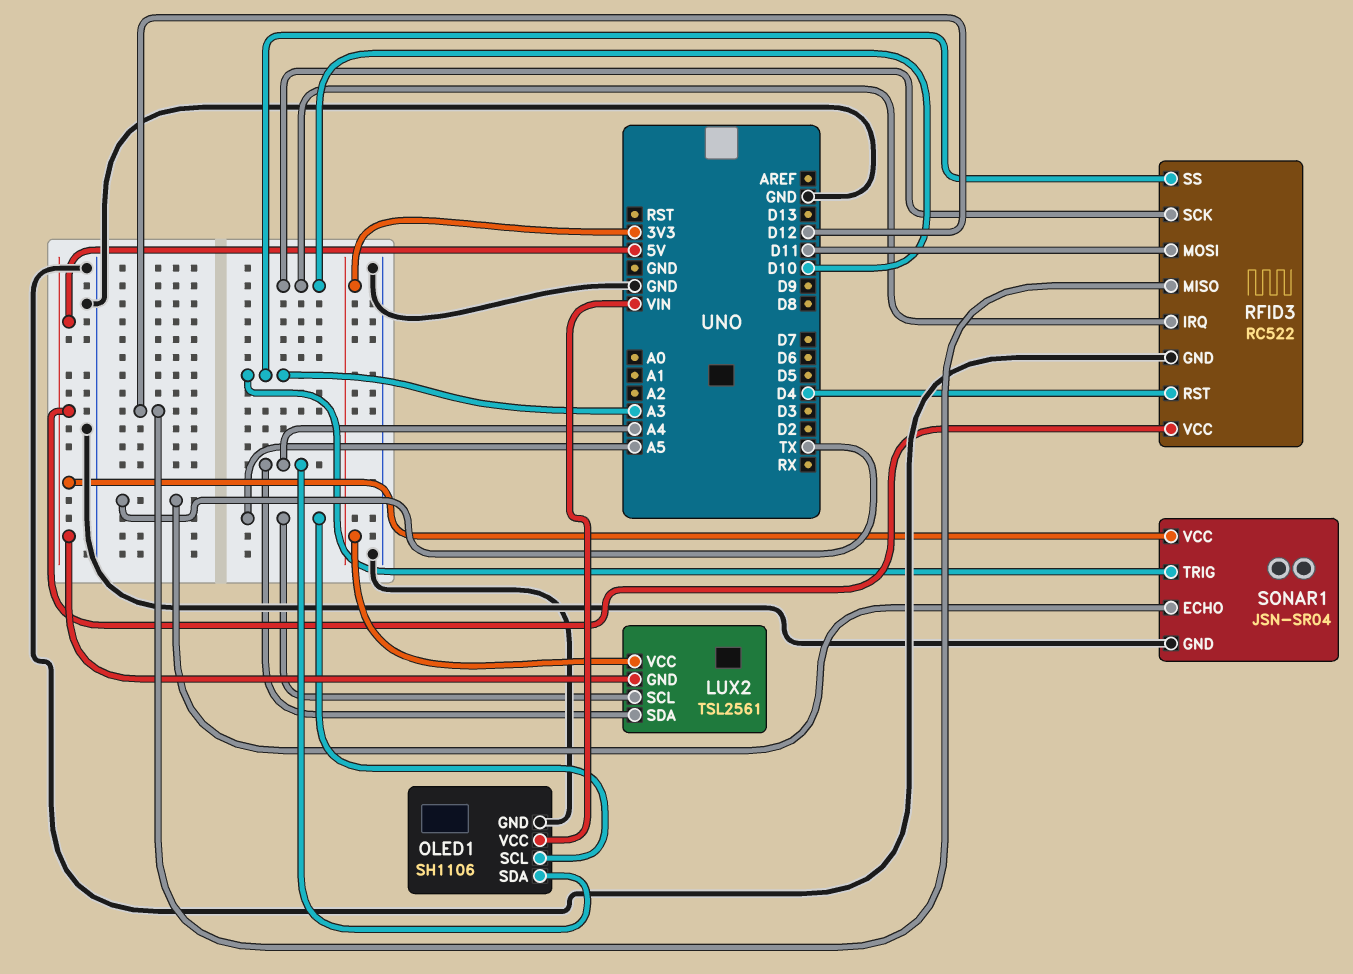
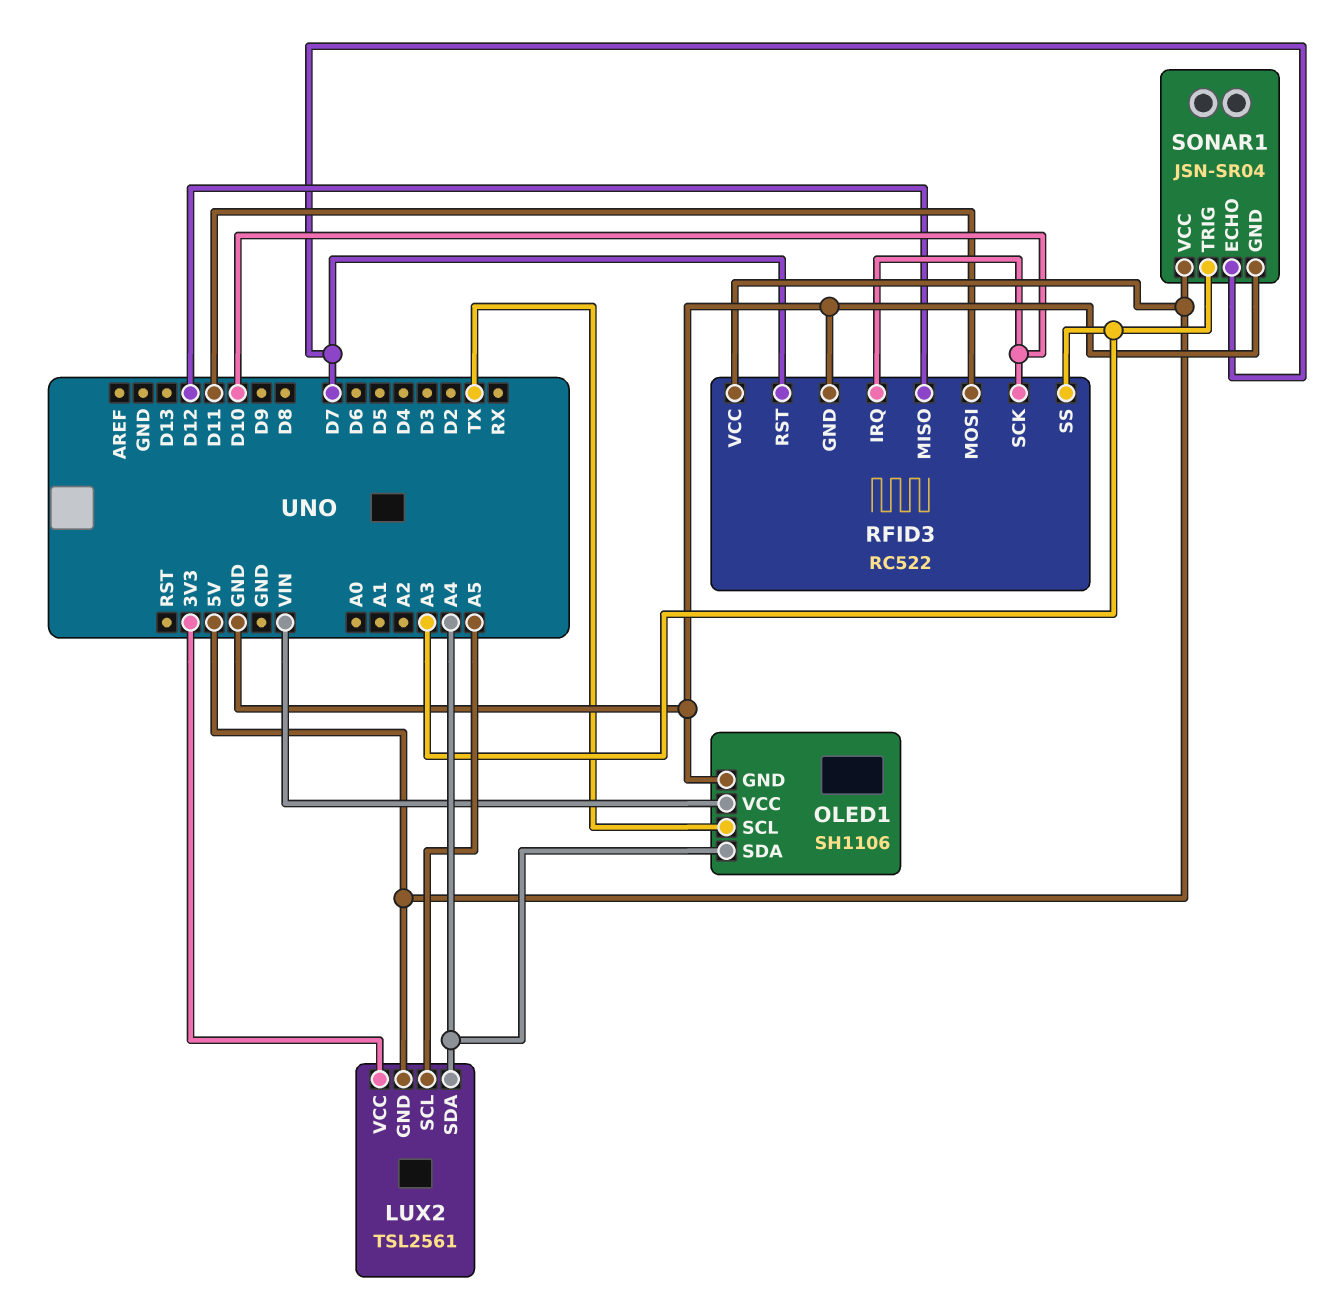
OLED1 pin SCL: A5 -> TX
RFID3 pin RST: D4 -> D7
SONAR1 pin ECHO: TX -> D7

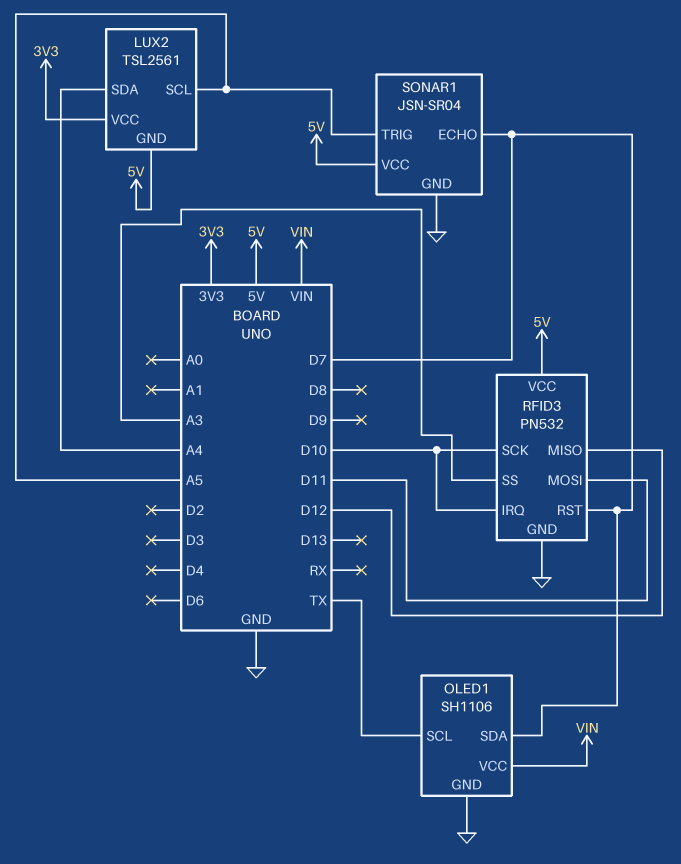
OLED1 pin SDA: A4 -> D7
RFID3: RC522 -> PN532
SONAR1 pin TRIG: A3 -> A5

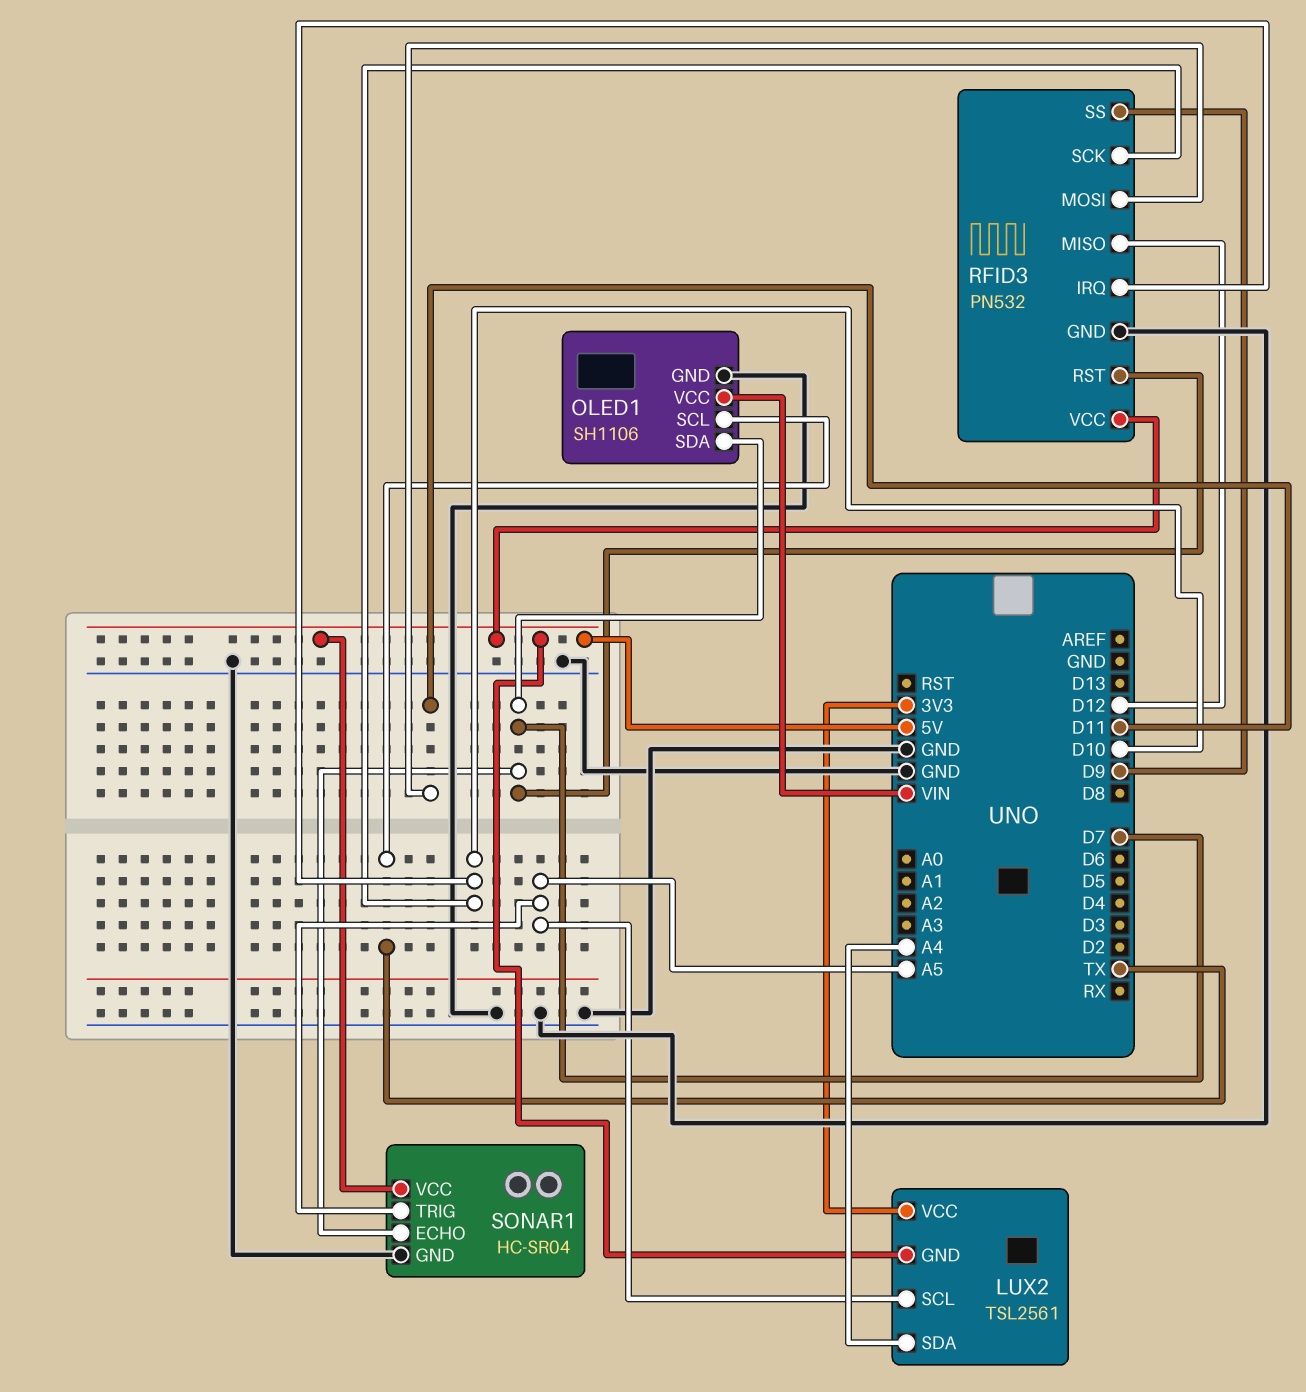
RFID3 pin SS: A3 -> D9
SONAR1: JSN-SR04 -> HC-SR04

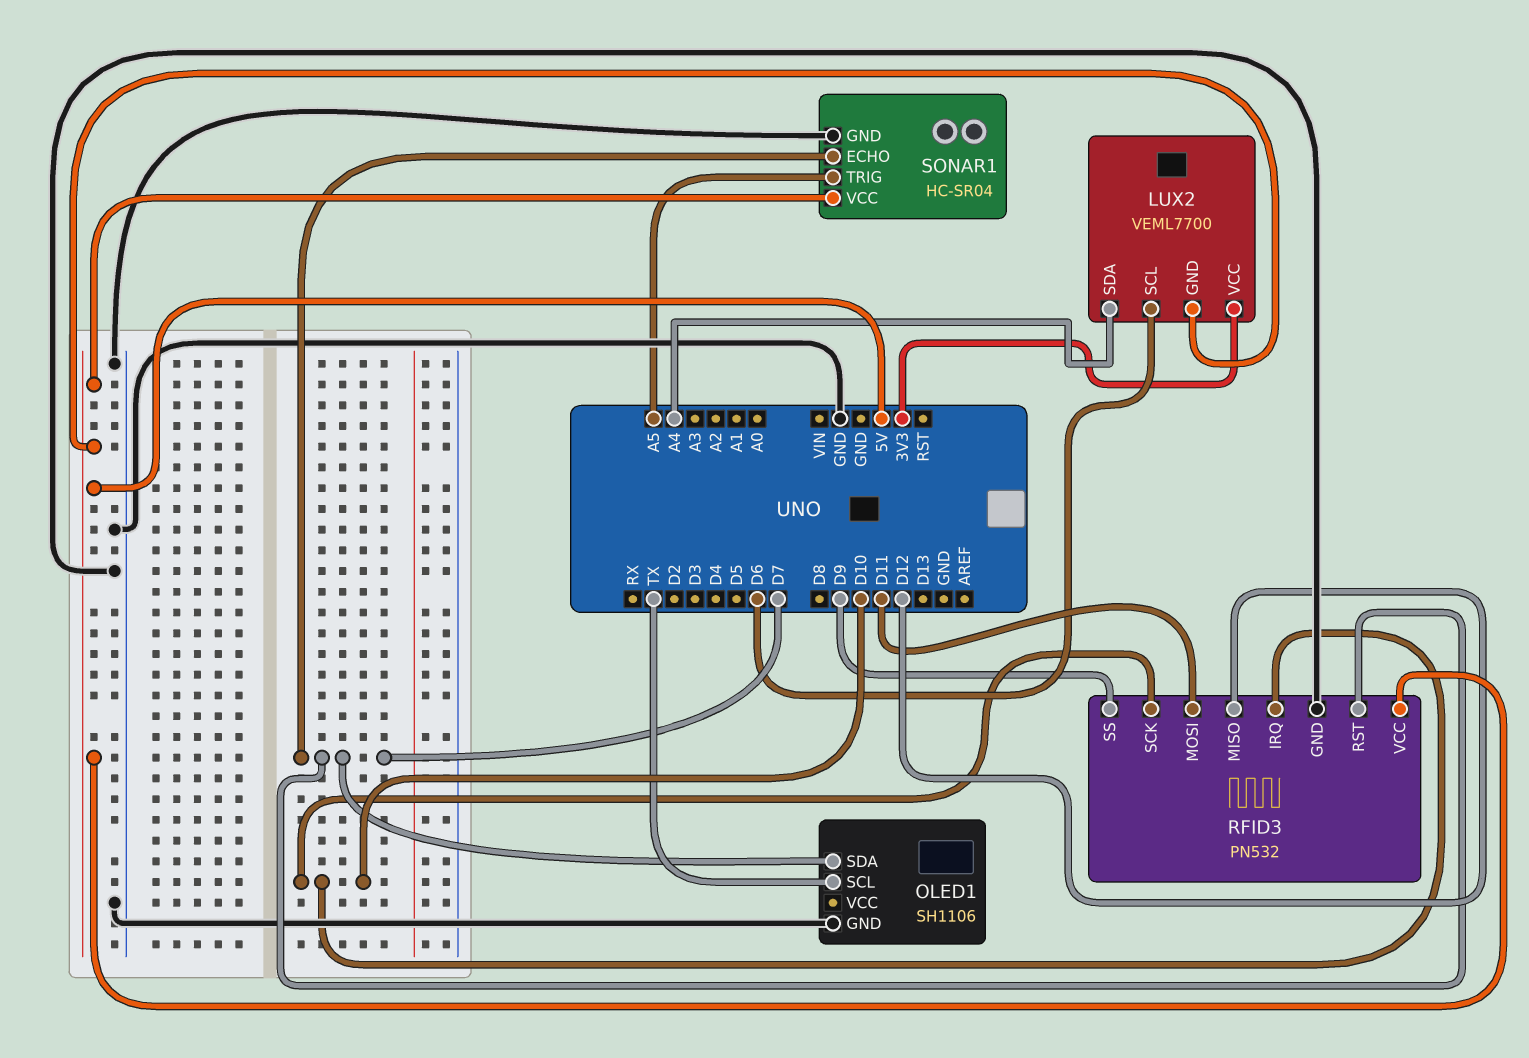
LUX2: TSL2561 -> VEML7700
LUX2 pin SCL: A5 -> D6
OLED1 pin VCC: VIN -> none

